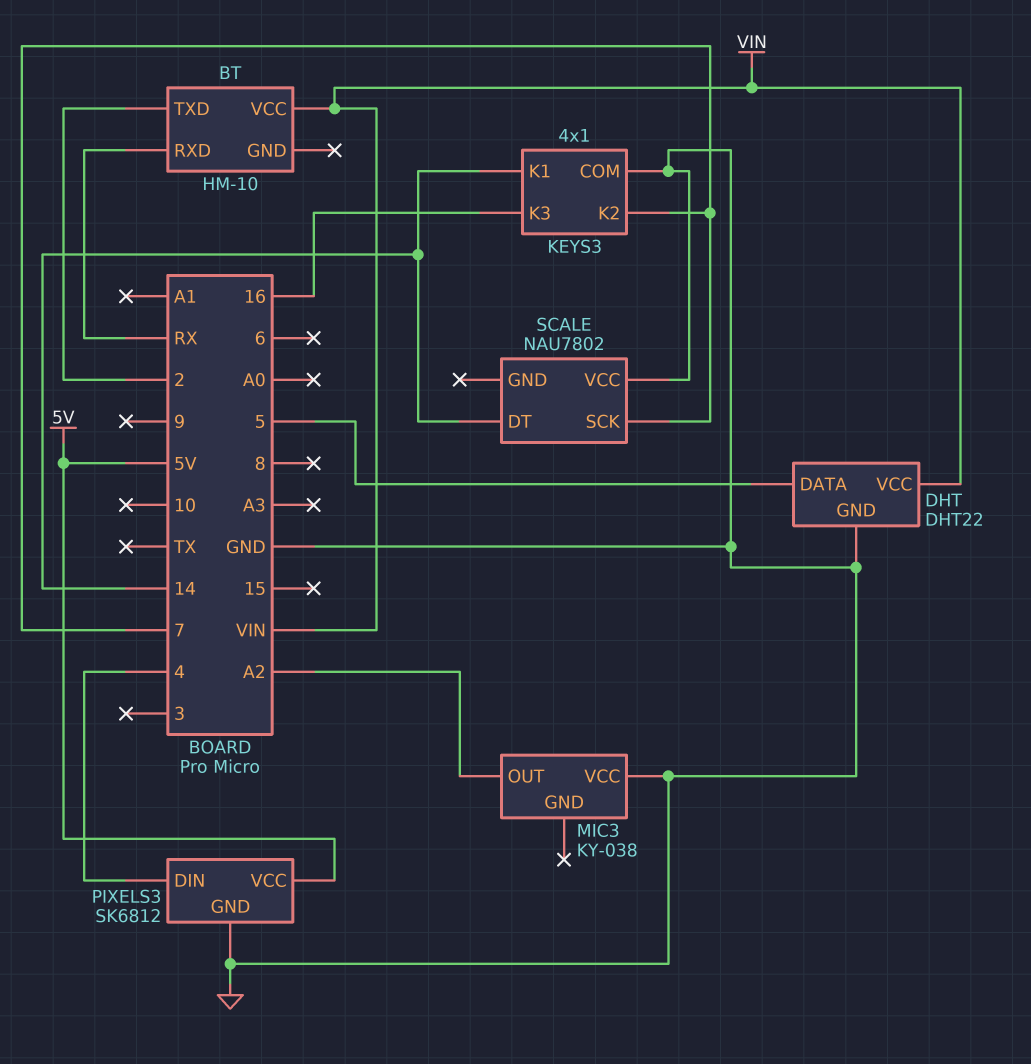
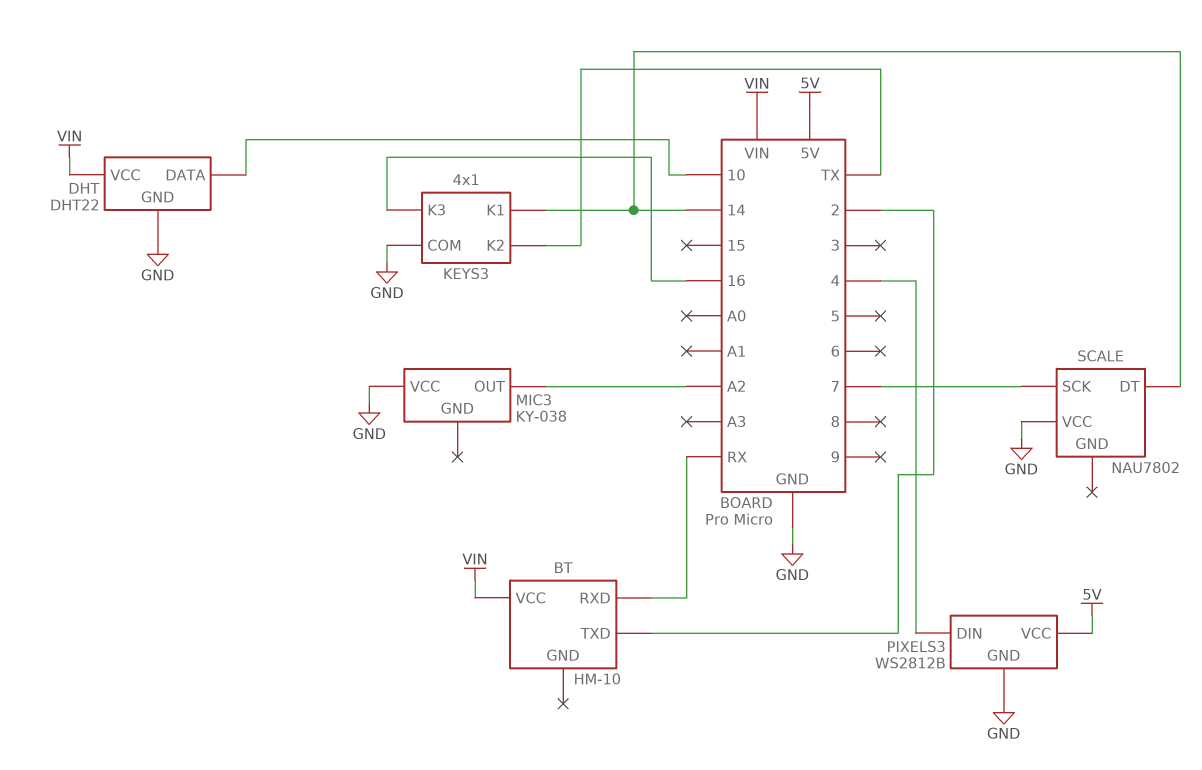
DHT pin DATA: 5 -> 10
KEYS3 pin K2: 7 -> TX
PIXELS3: SK6812 -> WS2812B

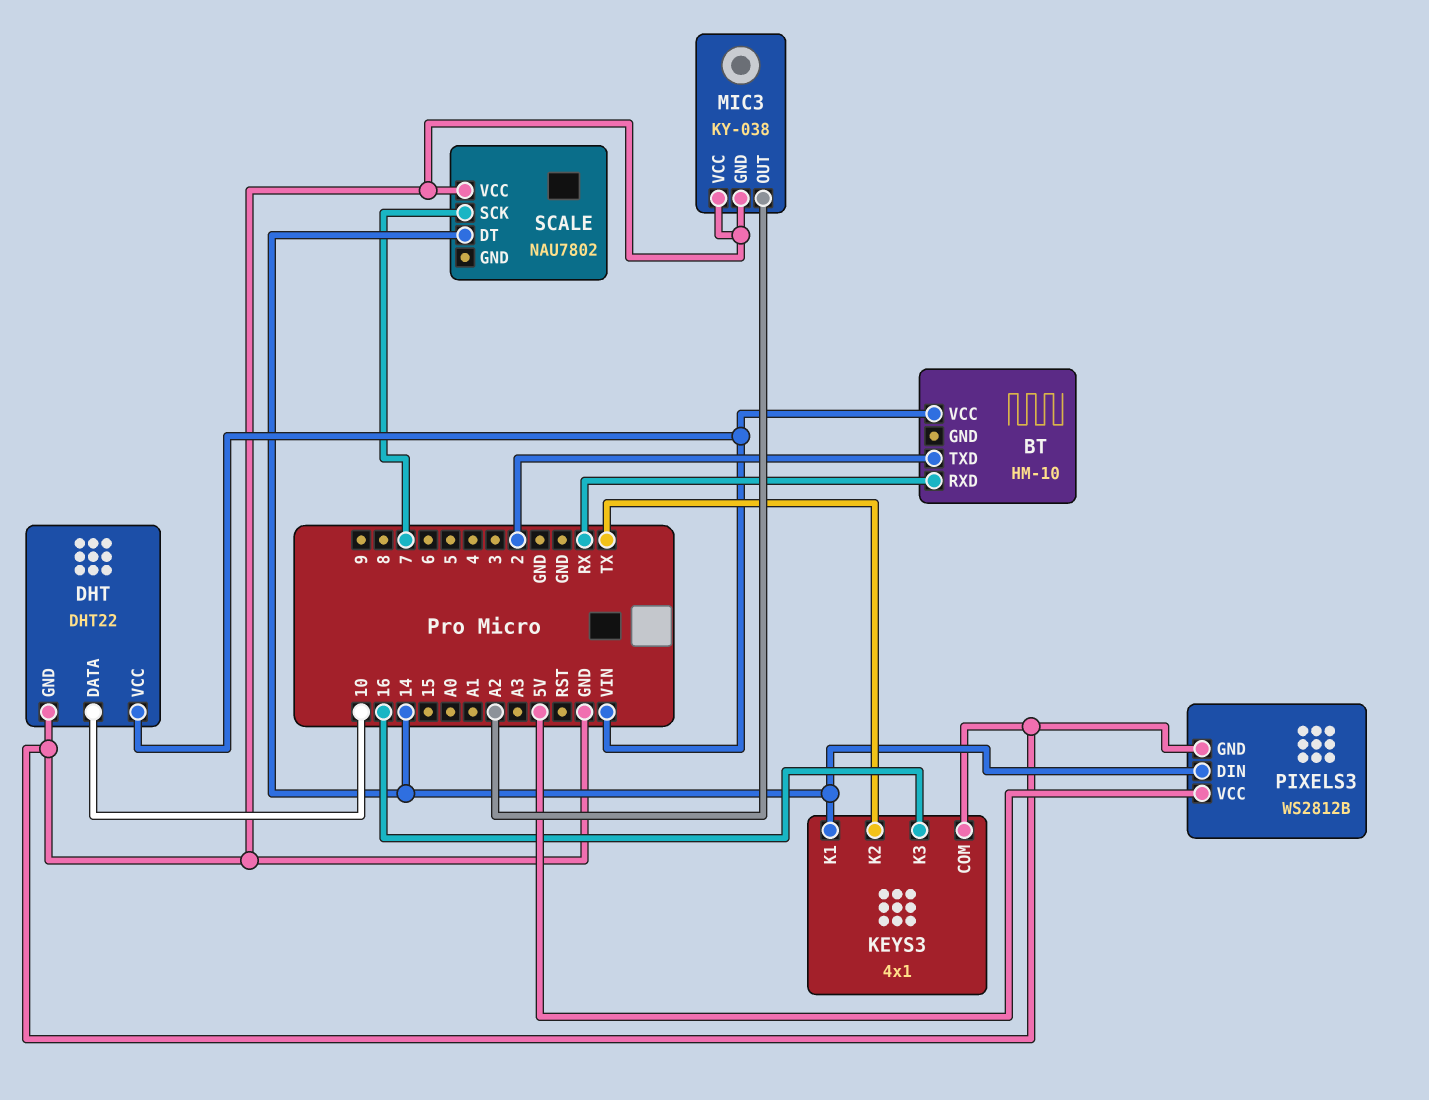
MIC3 pin GND: none -> GND
PIXELS3 pin DIN: 4 -> 14

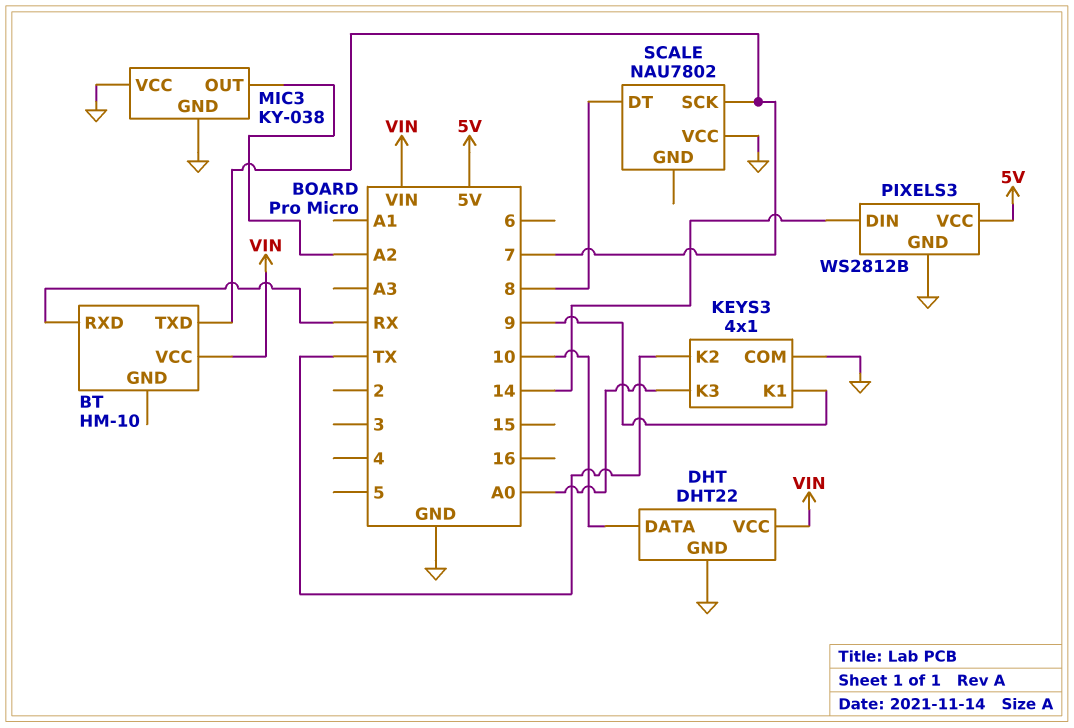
BT pin TXD: 2 -> 7
KEYS3 pin K1: 14 -> 9
KEYS3 pin K3: 16 -> A0
SCALE pin DT: 14 -> 8

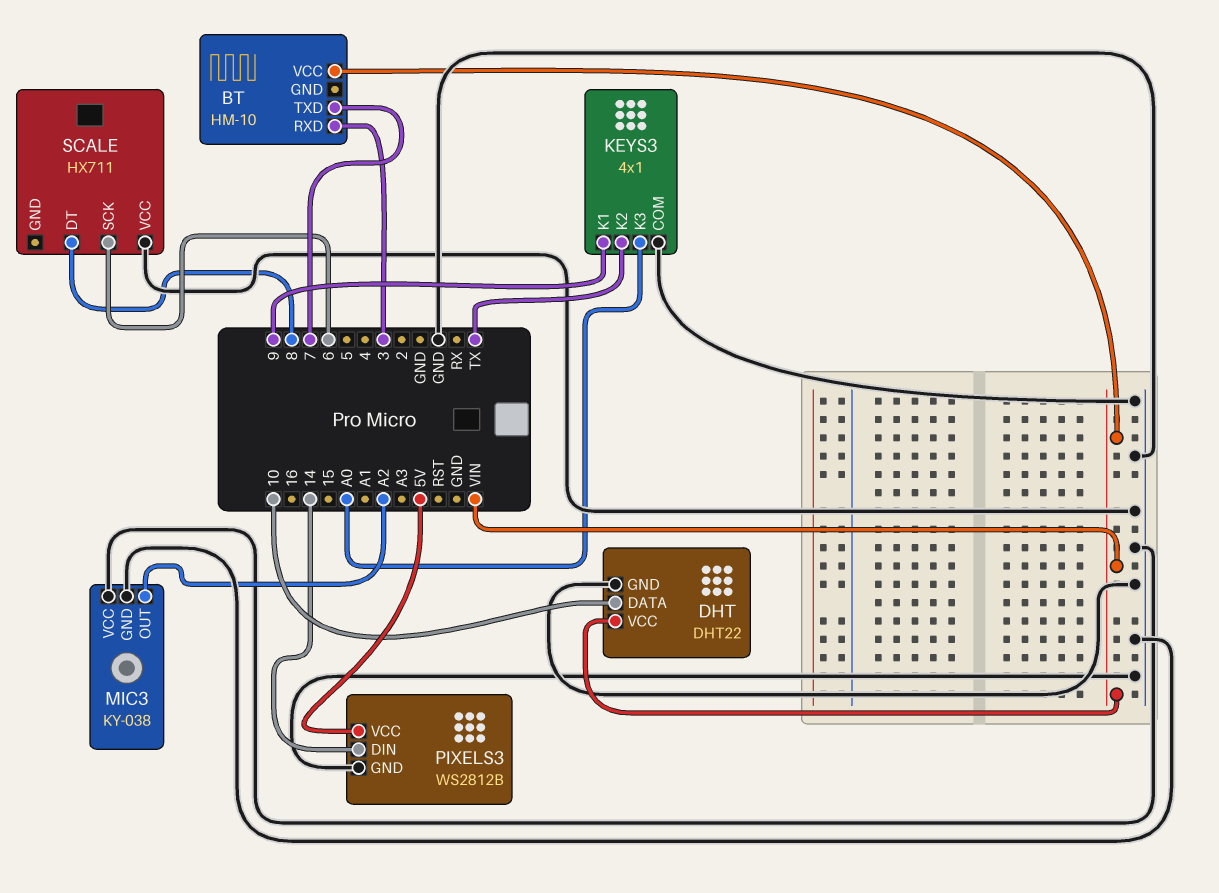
BT pin RXD: RX -> 3
SCALE: NAU7802 -> HX711
SCALE pin SCK: 7 -> 6

